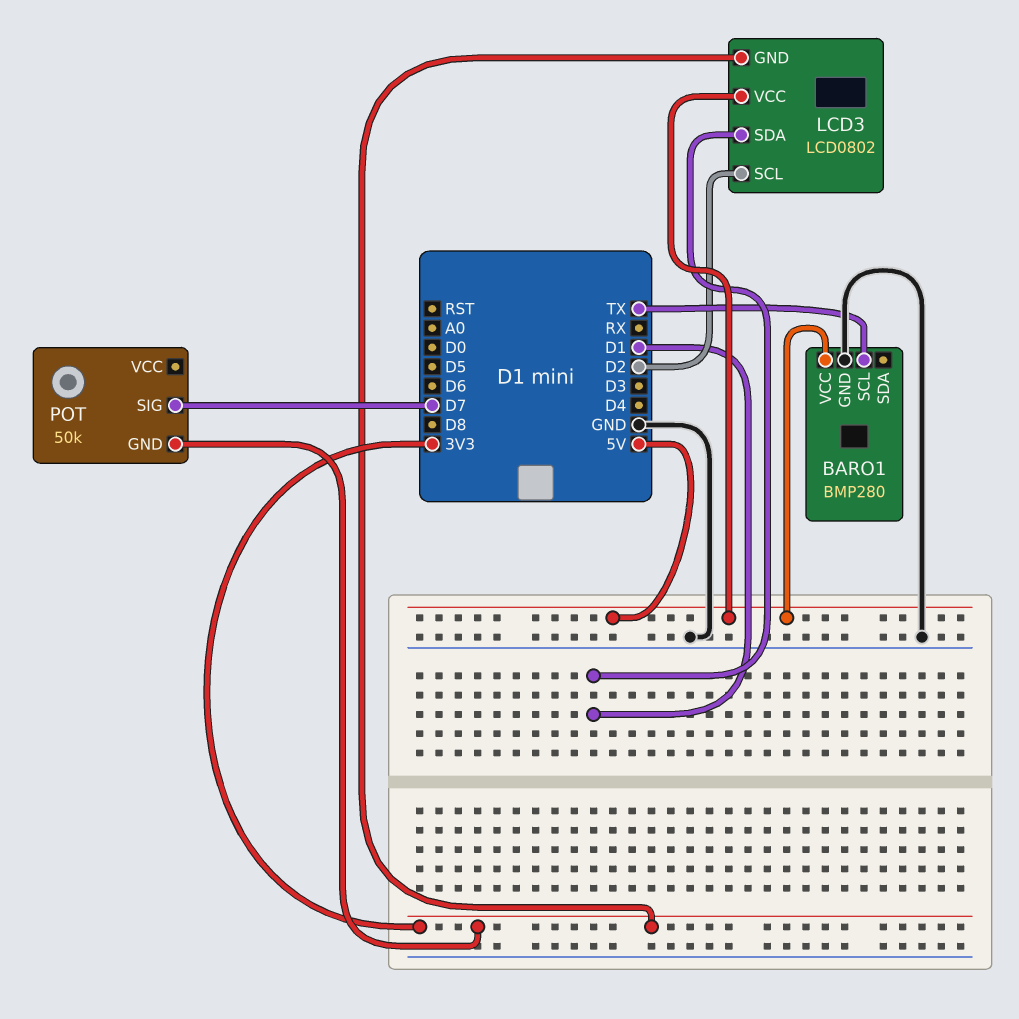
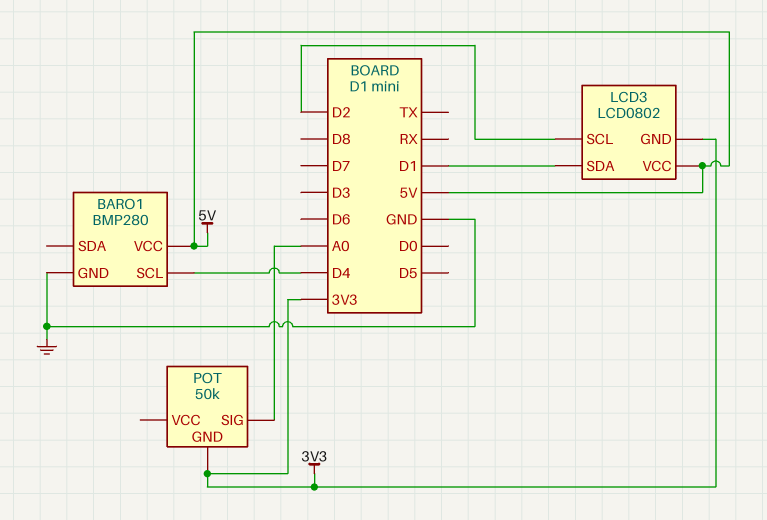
BARO1 pin SCL: TX -> D4
POT pin SIG: D7 -> A0

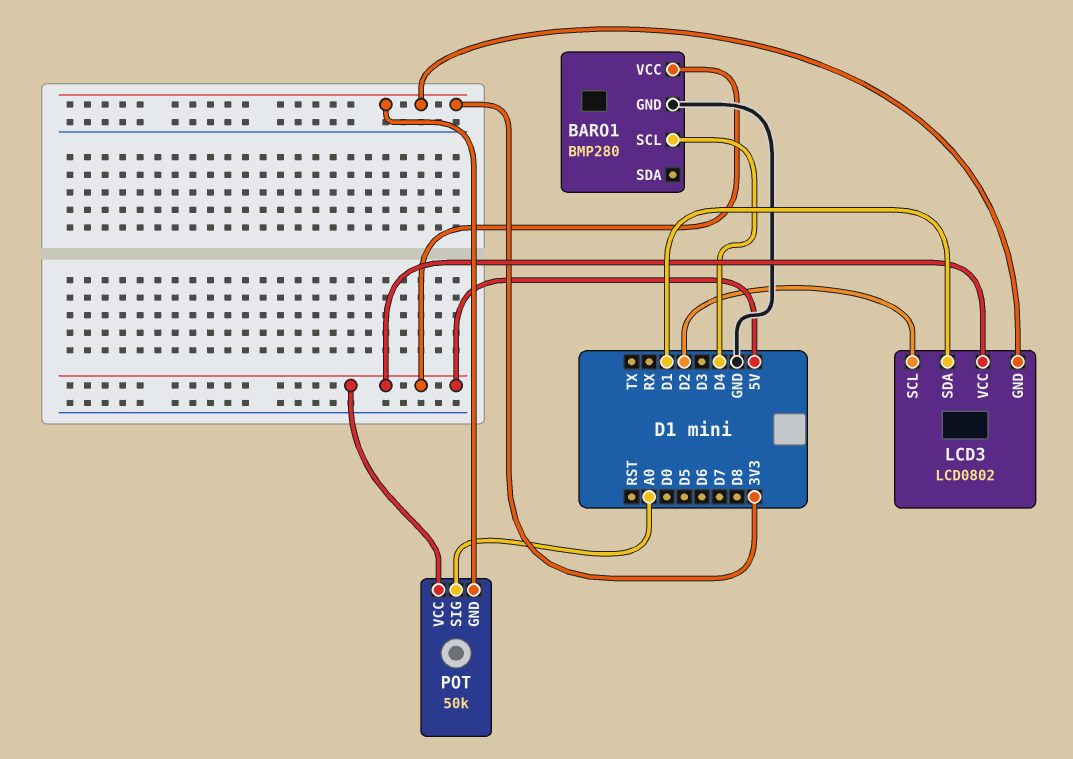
POT pin VCC: none -> 5V

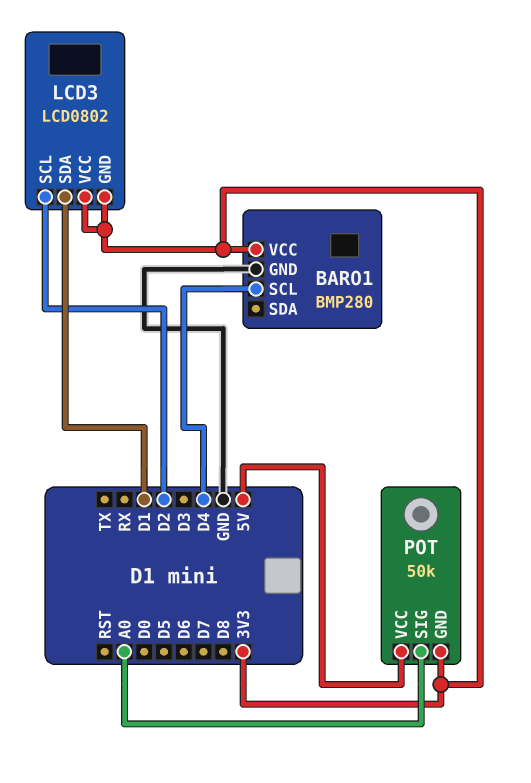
BARO1 pin VCC: 5V -> 3V3
LCD3 pin VCC: 5V -> 3V3

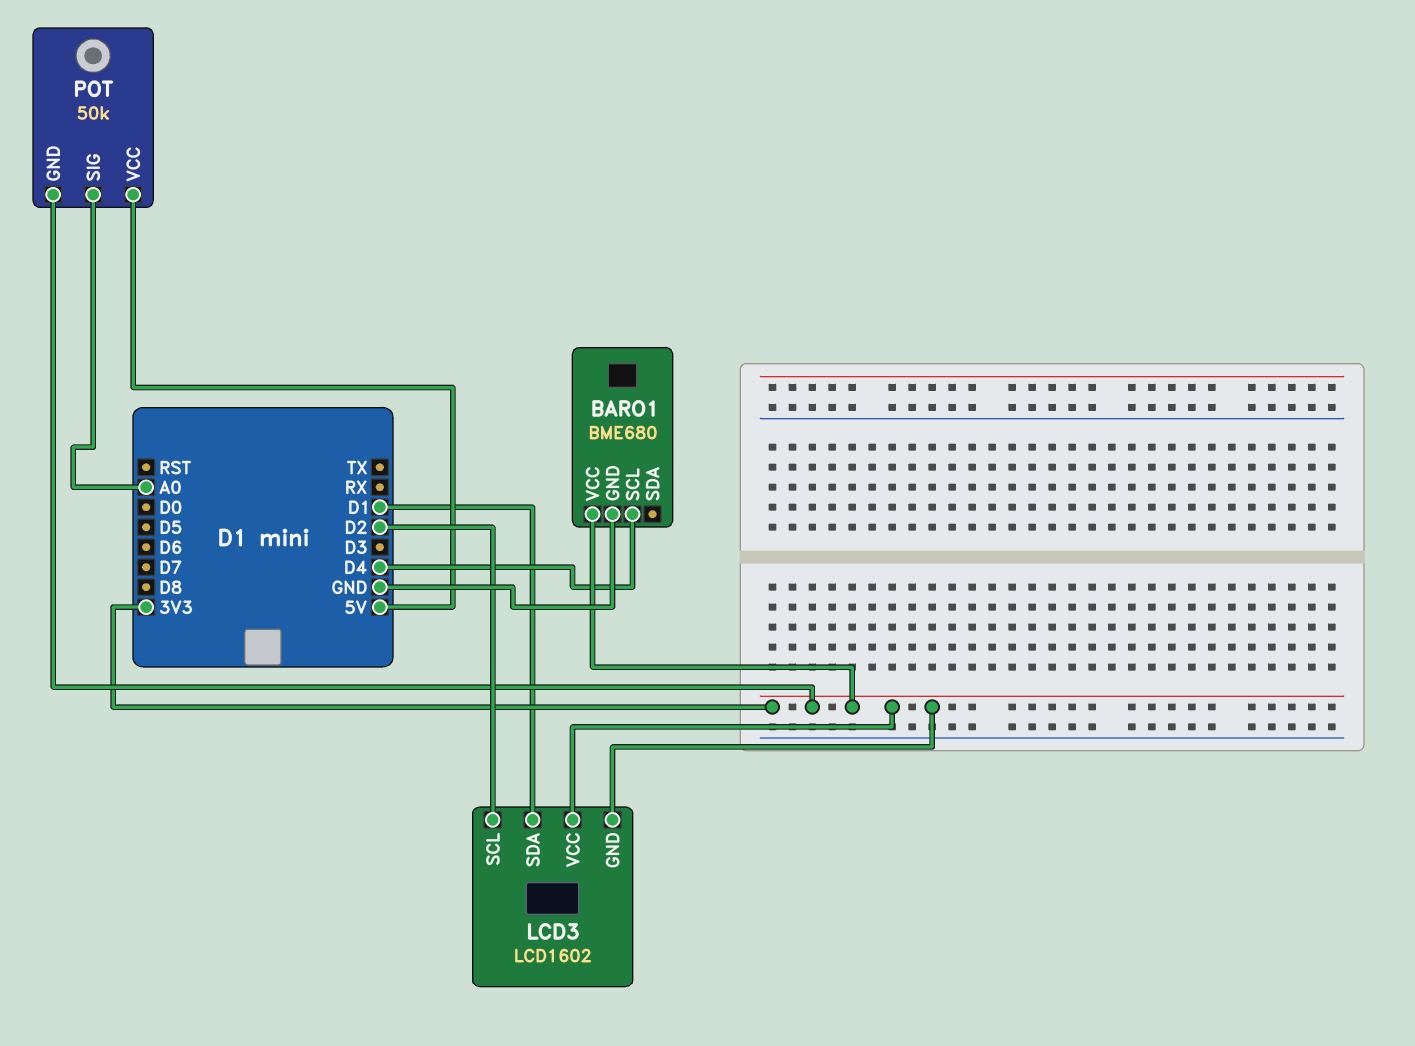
BARO1: BMP280 -> BME680
LCD3: LCD0802 -> LCD1602

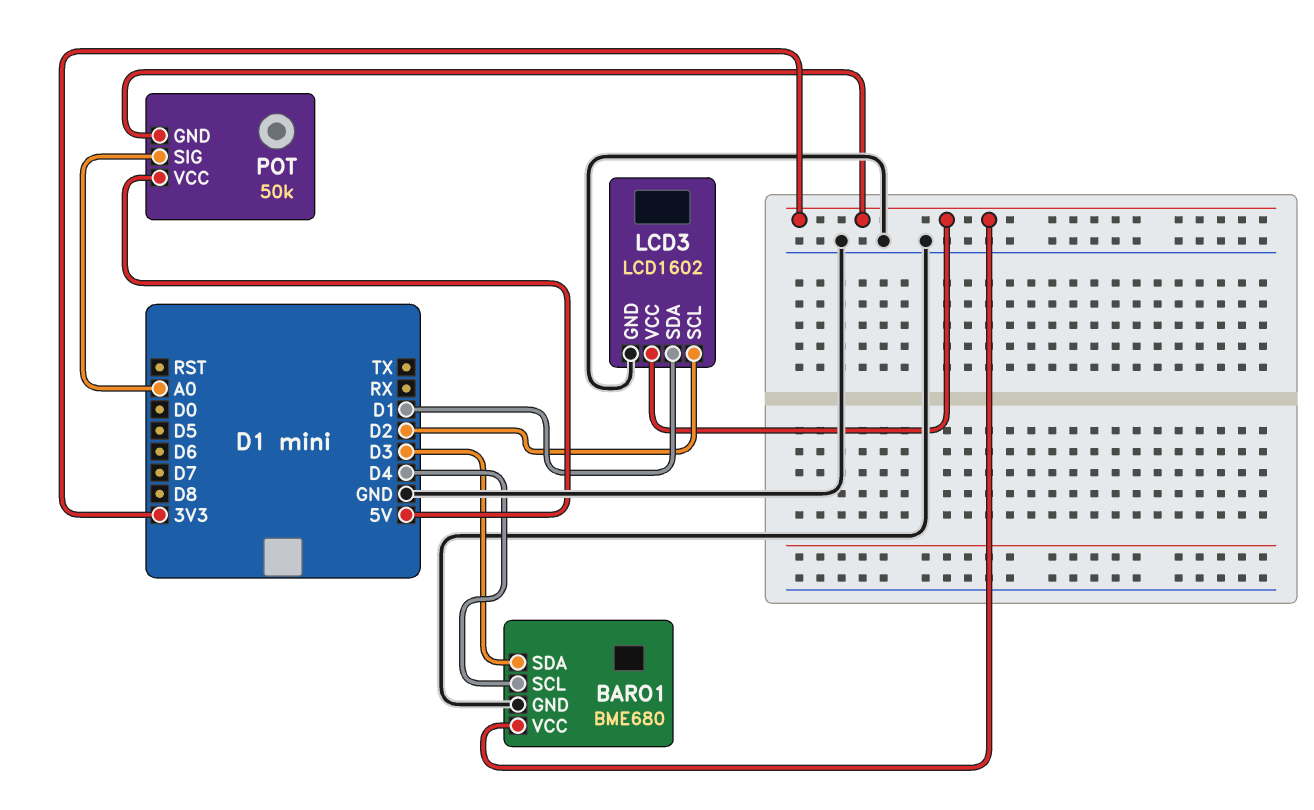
BARO1 pin SDA: none -> D3
LCD3 pin GND: 3V3 -> GND

